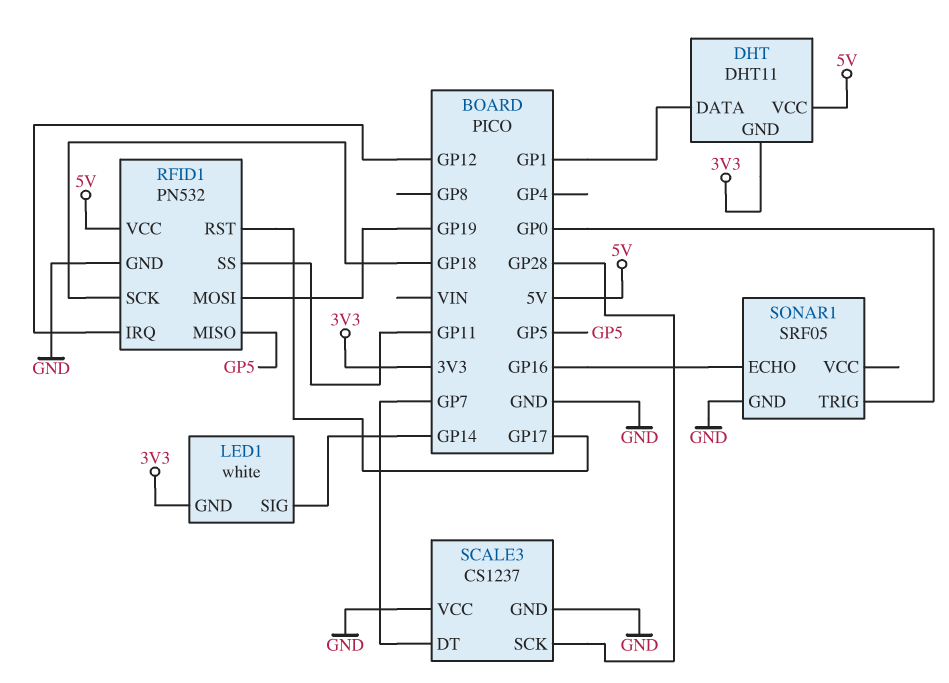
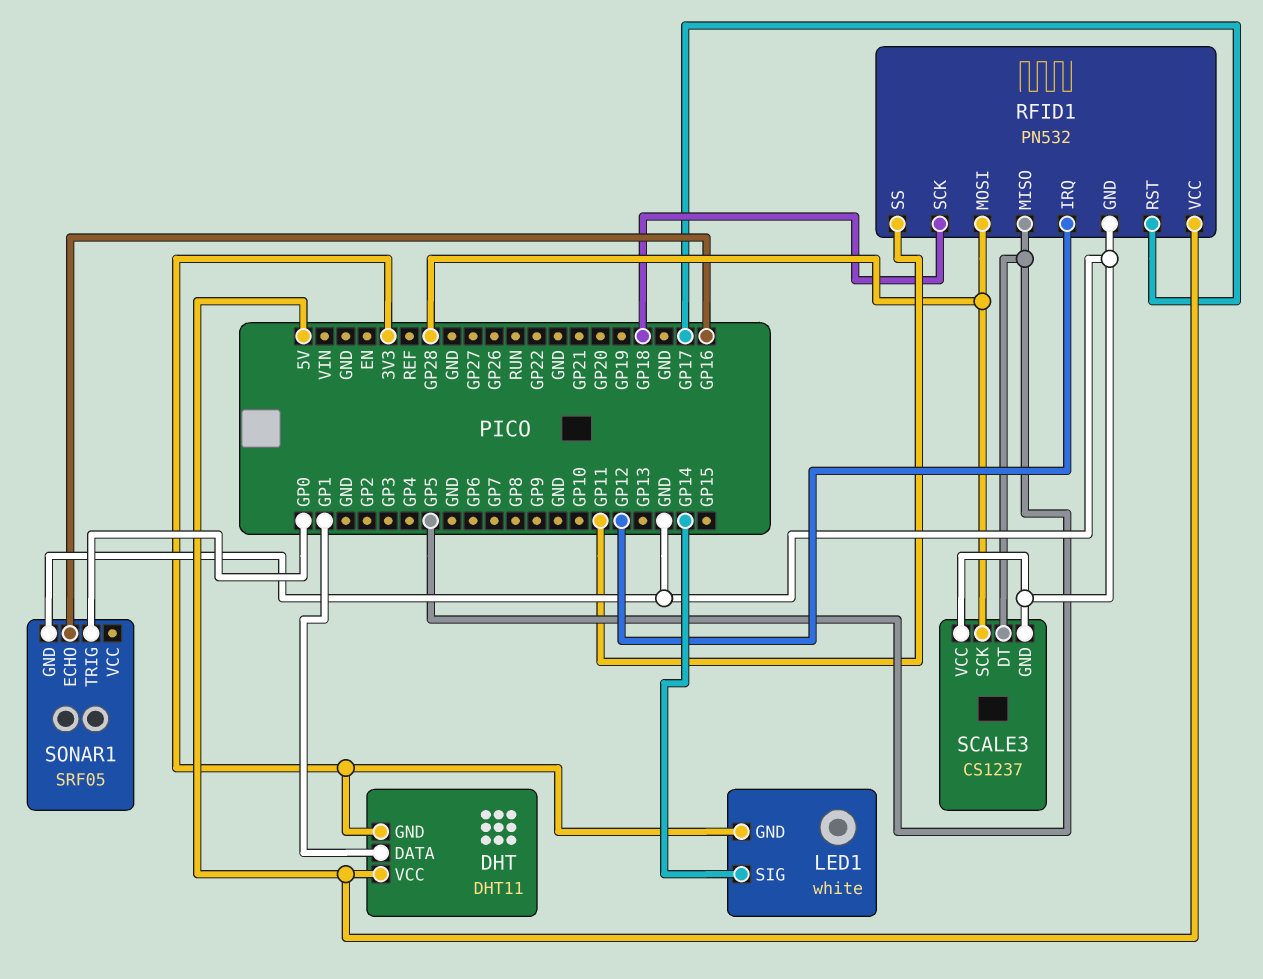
RFID1 pin MOSI: GP19 -> GP28
SCALE3 pin DT: GP7 -> GP5

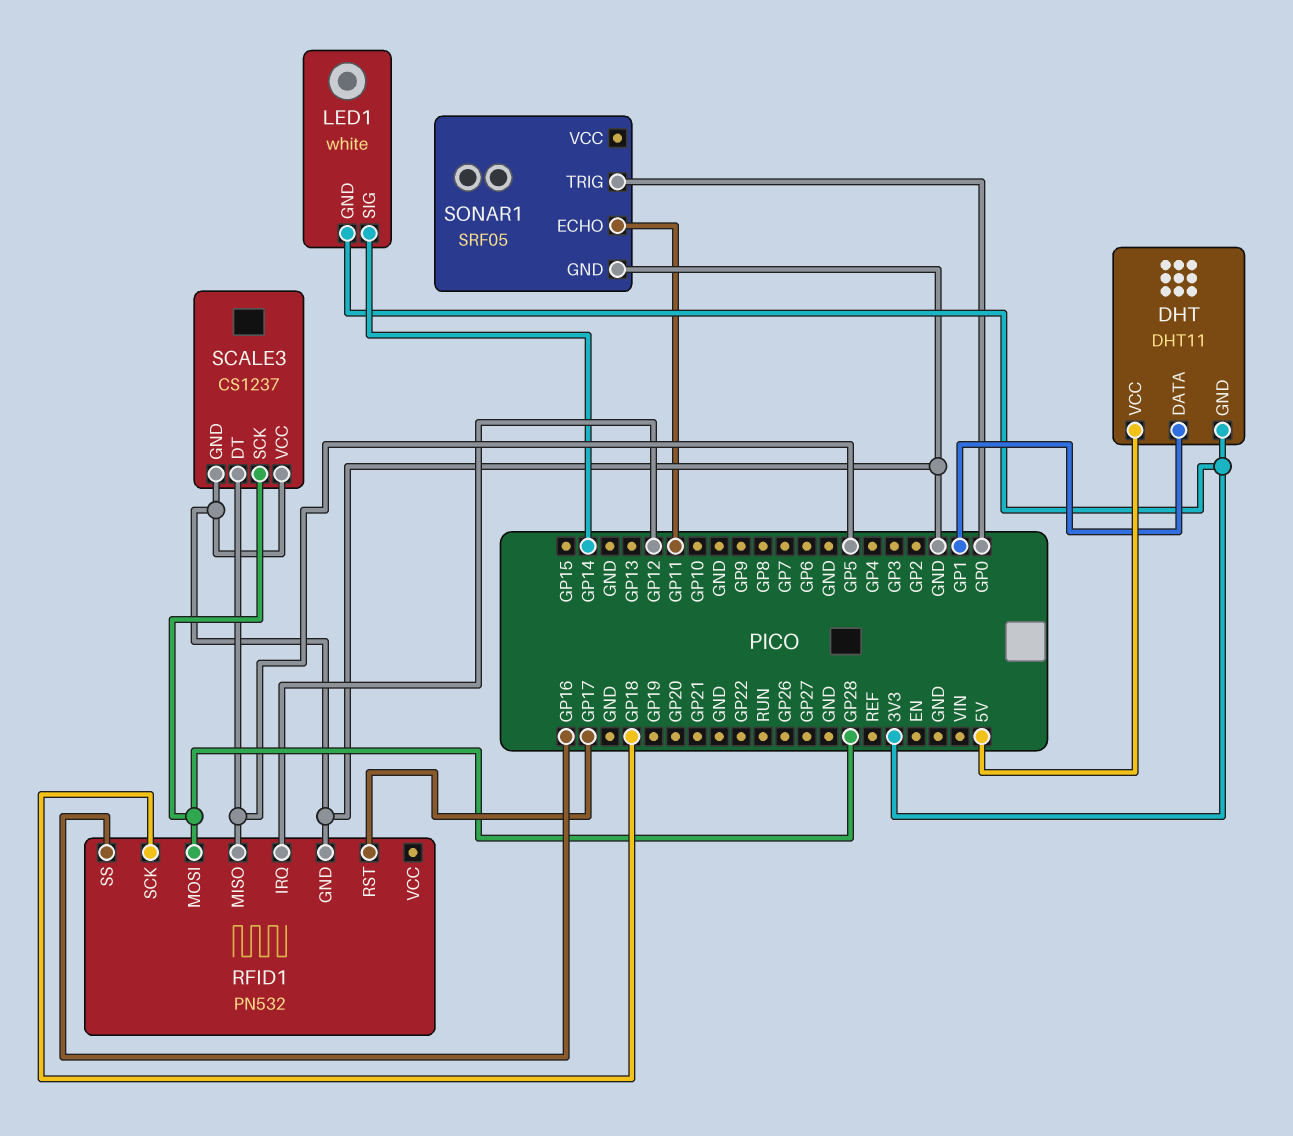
RFID1 pin SS: GP11 -> GP16
RFID1 pin VCC: 5V -> none
SONAR1 pin ECHO: GP16 -> GP11

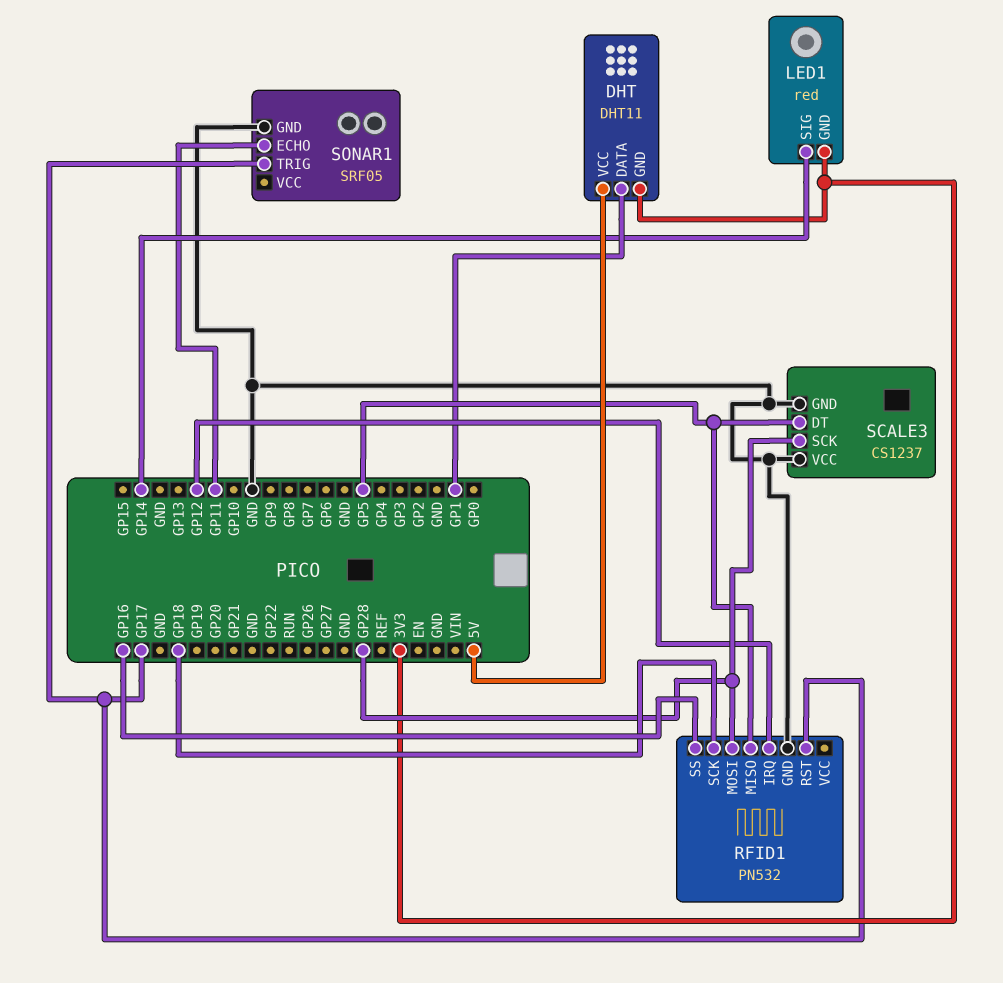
LED1: white -> red
SONAR1 pin TRIG: GP0 -> GP17

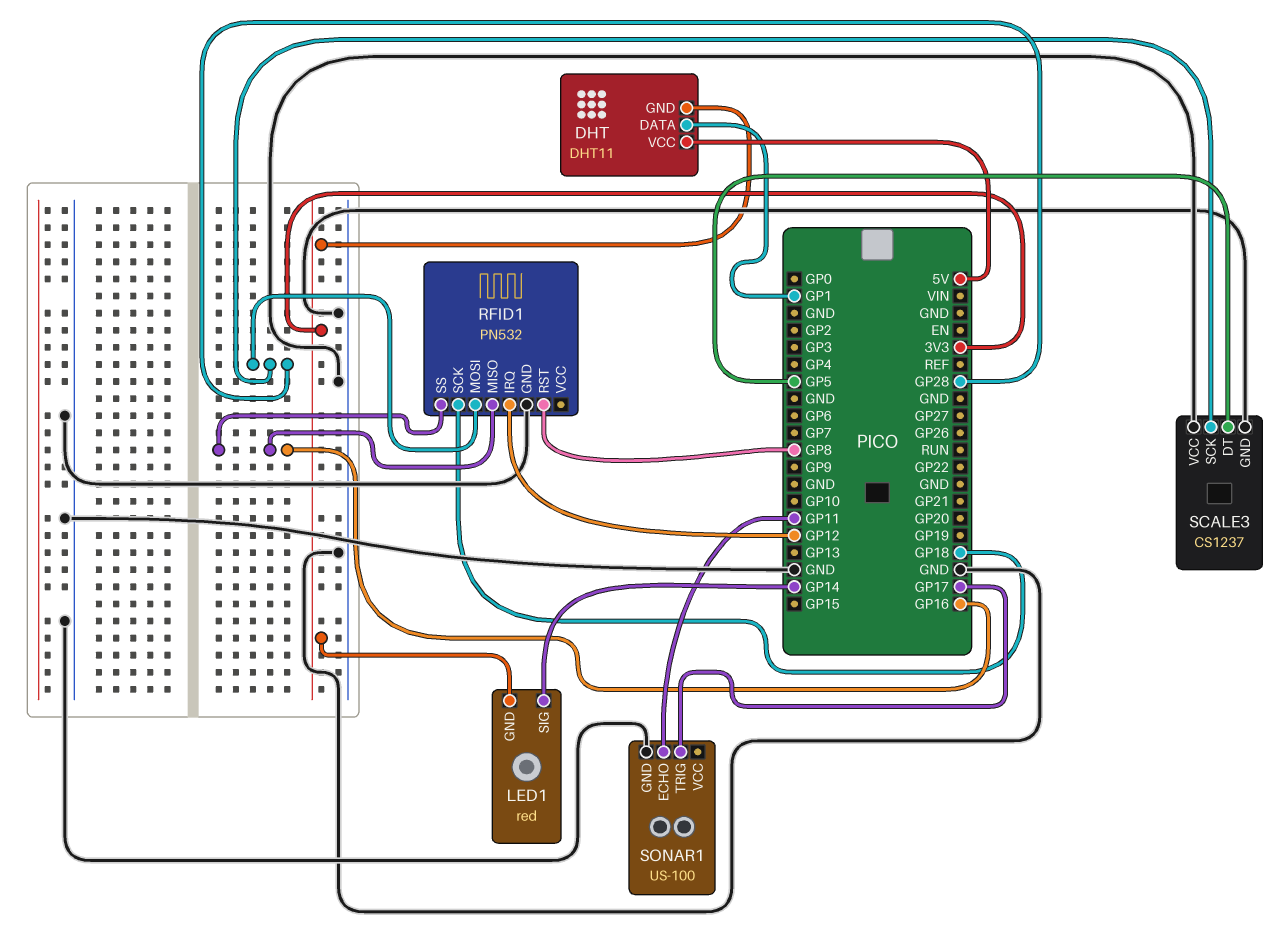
RFID1 pin MISO: GP5 -> GP16
RFID1 pin RST: GP17 -> GP8
SONAR1: SRF05 -> US-100

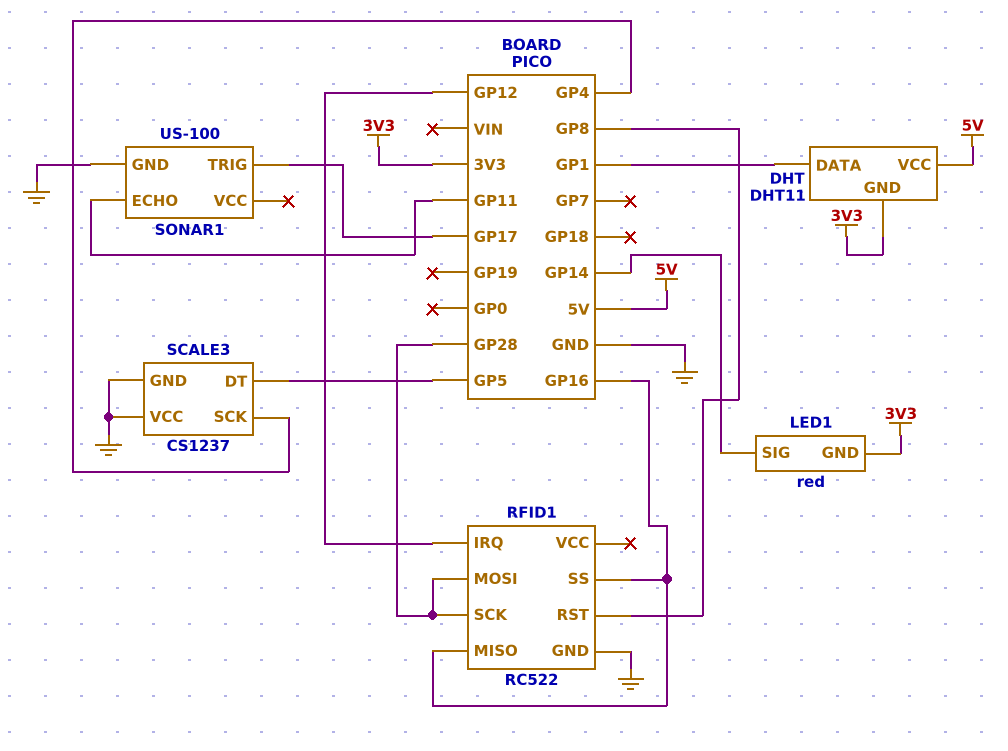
RFID1: PN532 -> RC522
RFID1 pin SCK: GP18 -> GP28
SCALE3 pin SCK: GP28 -> GP4

